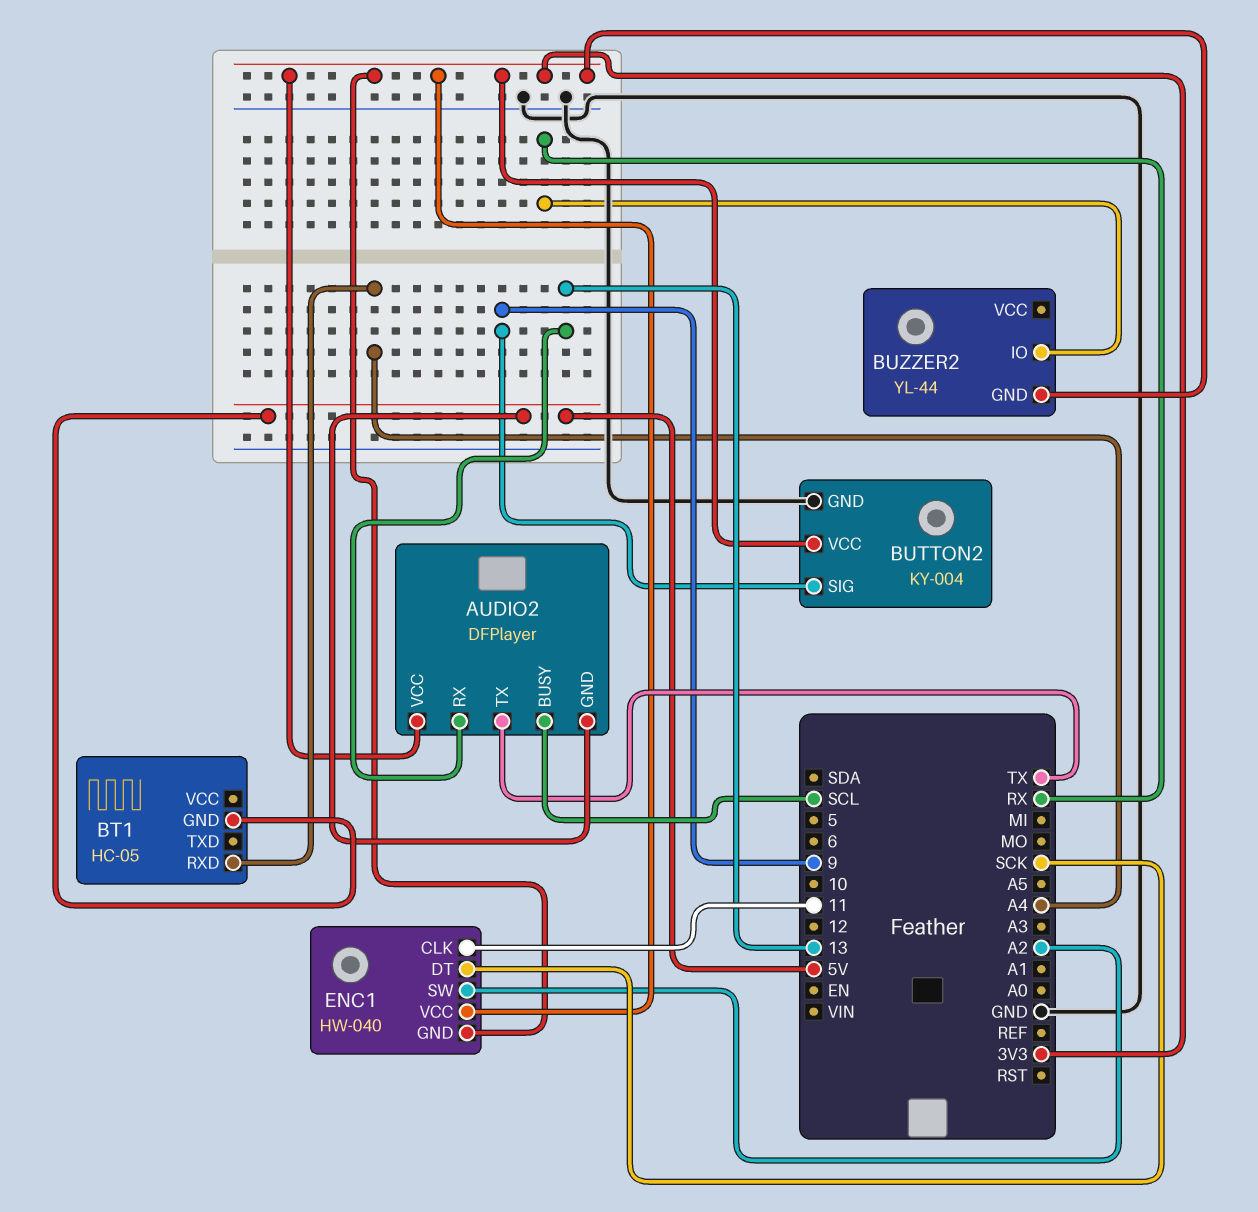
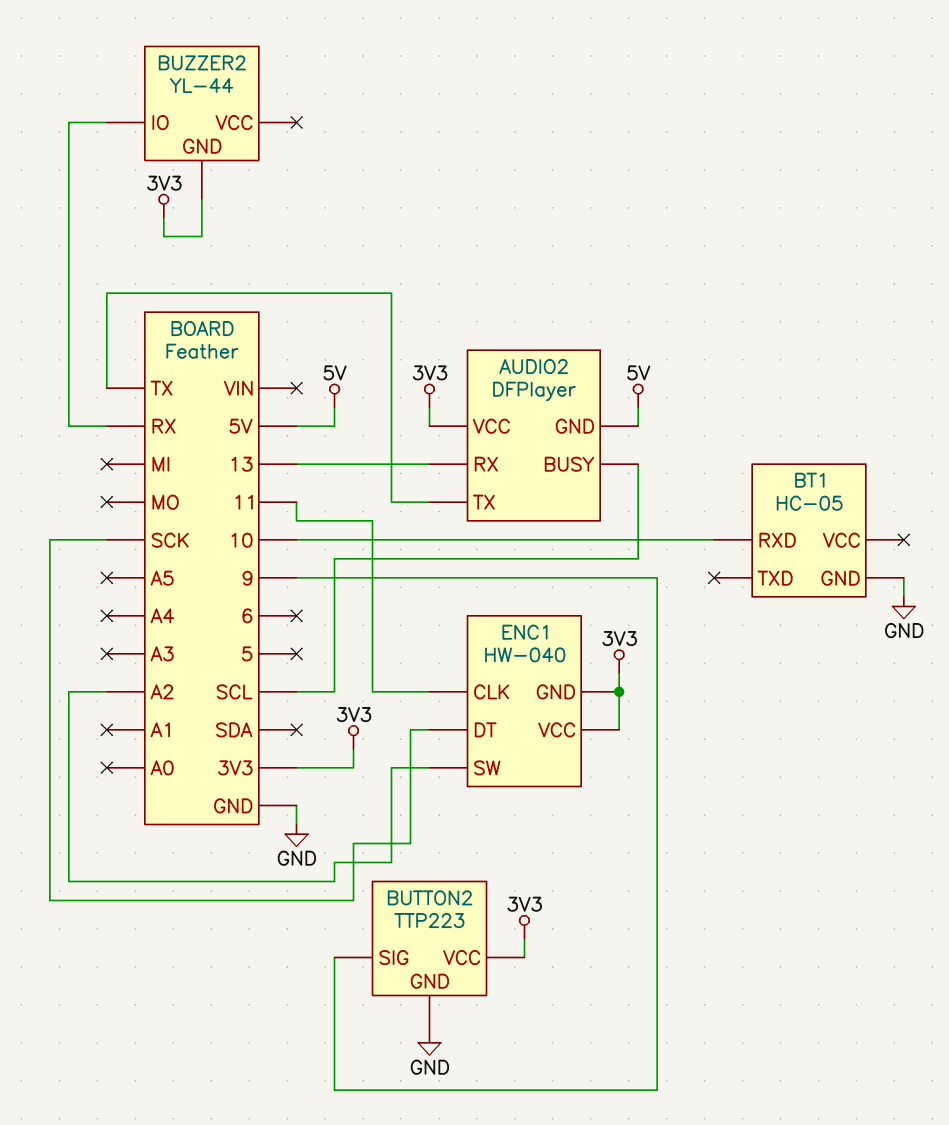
BT1 pin GND: 5V -> GND
BT1 pin RXD: A4 -> 10
BUTTON2: KY-004 -> TTP223

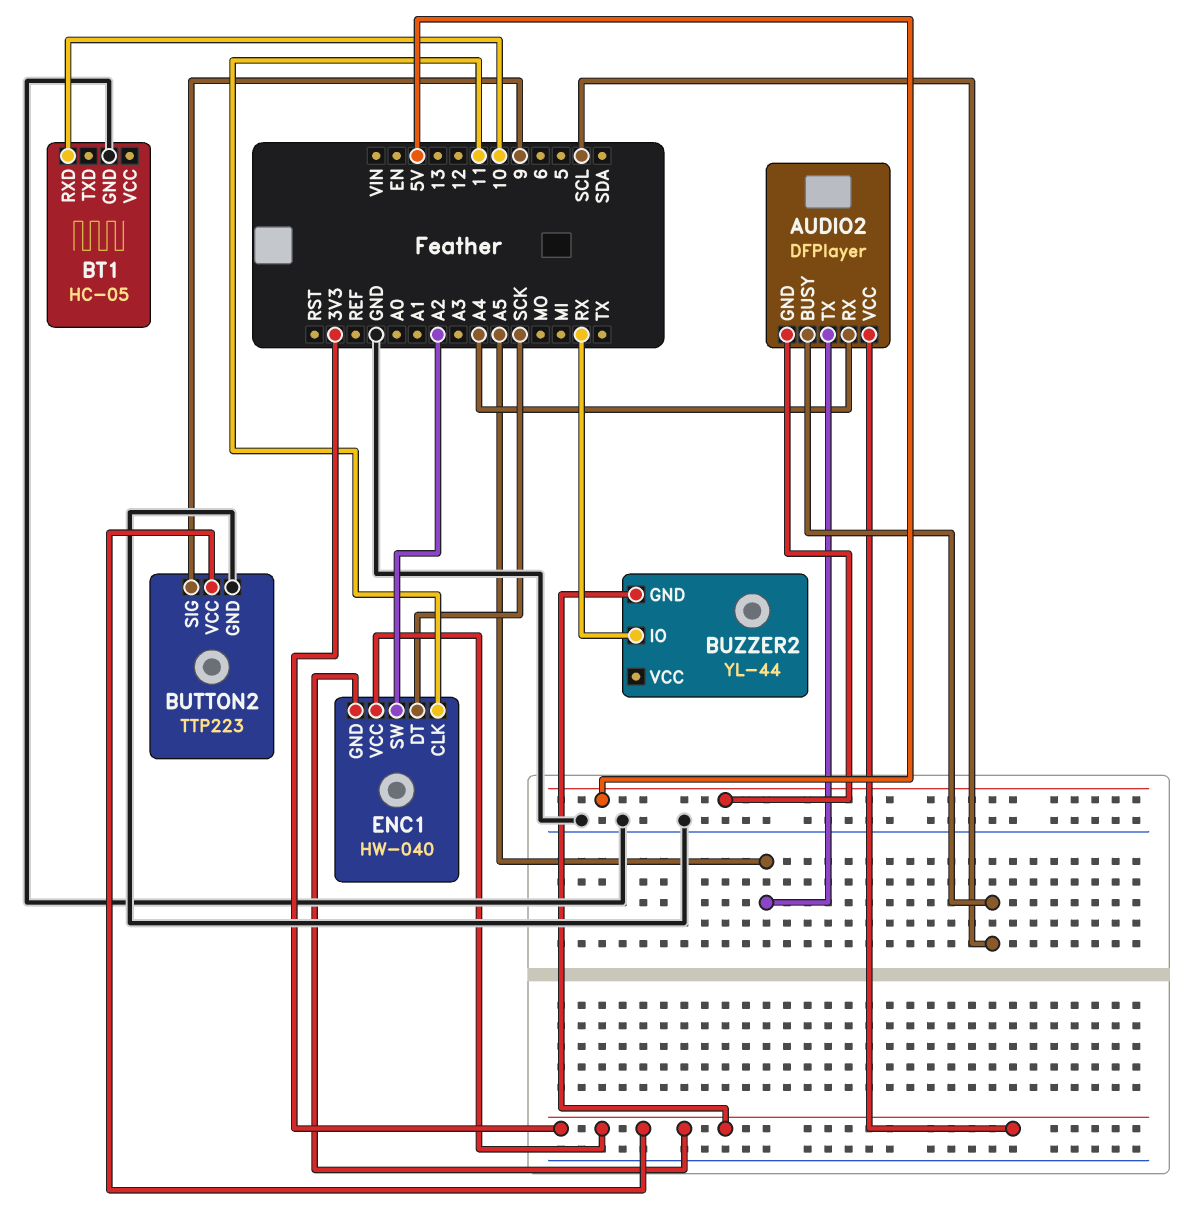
AUDIO2 pin RX: 13 -> A4
AUDIO2 pin TX: TX -> A5

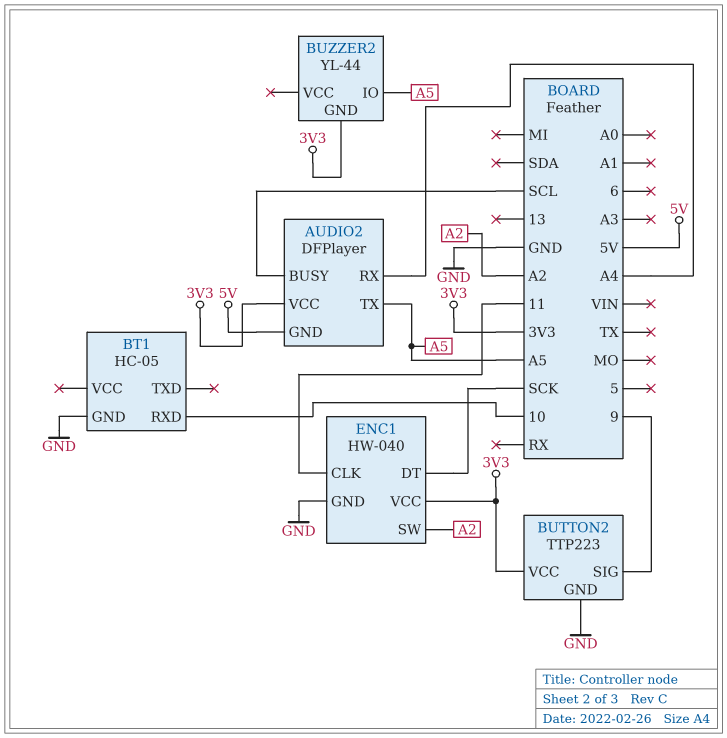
BUZZER2 pin IO: RX -> A5
ENC1 pin GND: 3V3 -> GND

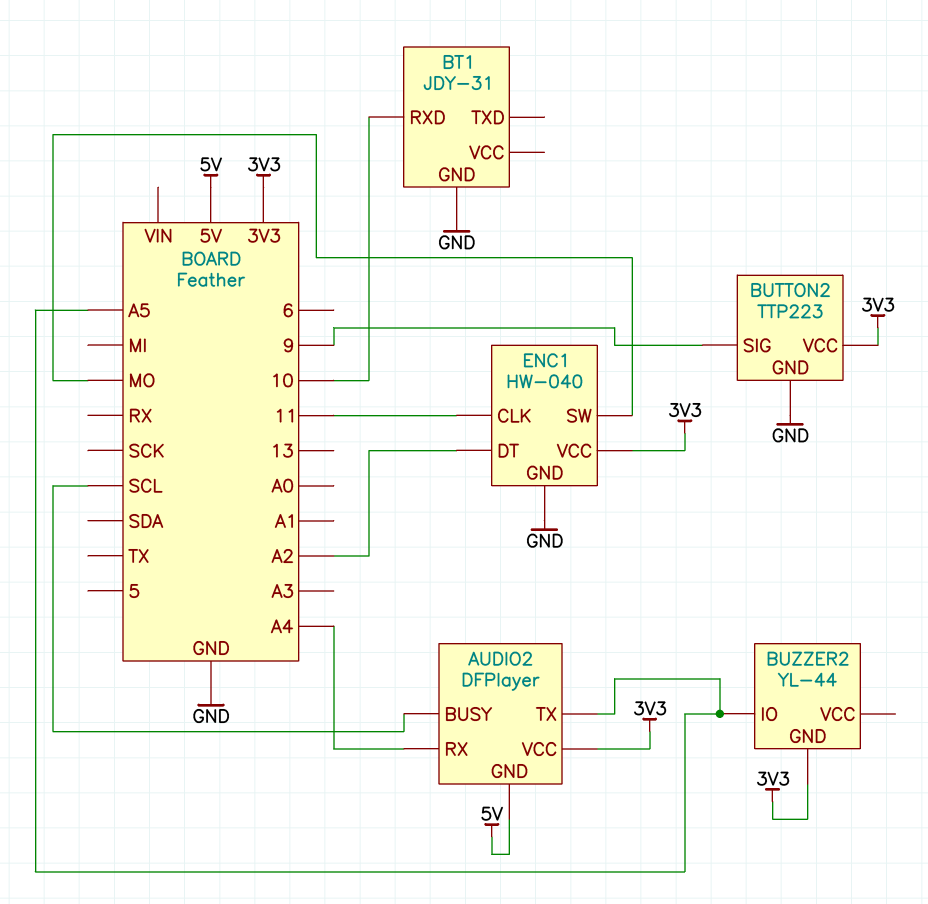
BT1: HC-05 -> JDY-31
ENC1 pin DT: SCK -> A2
ENC1 pin SW: A2 -> MO

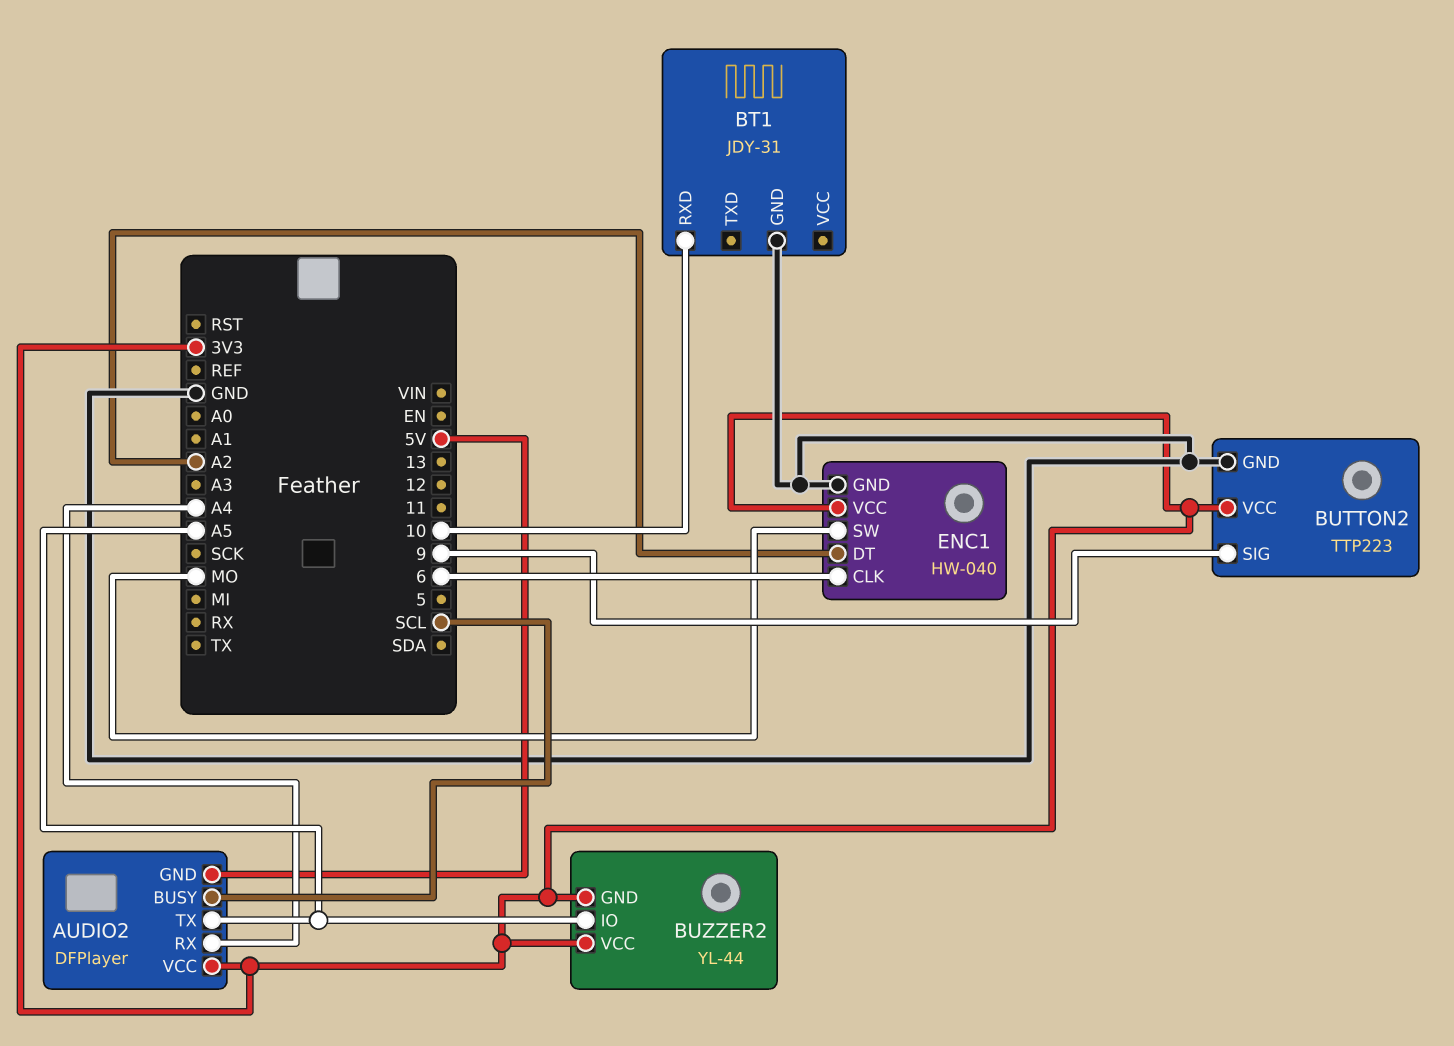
BUZZER2 pin VCC: none -> 3V3
ENC1 pin CLK: 11 -> 6

